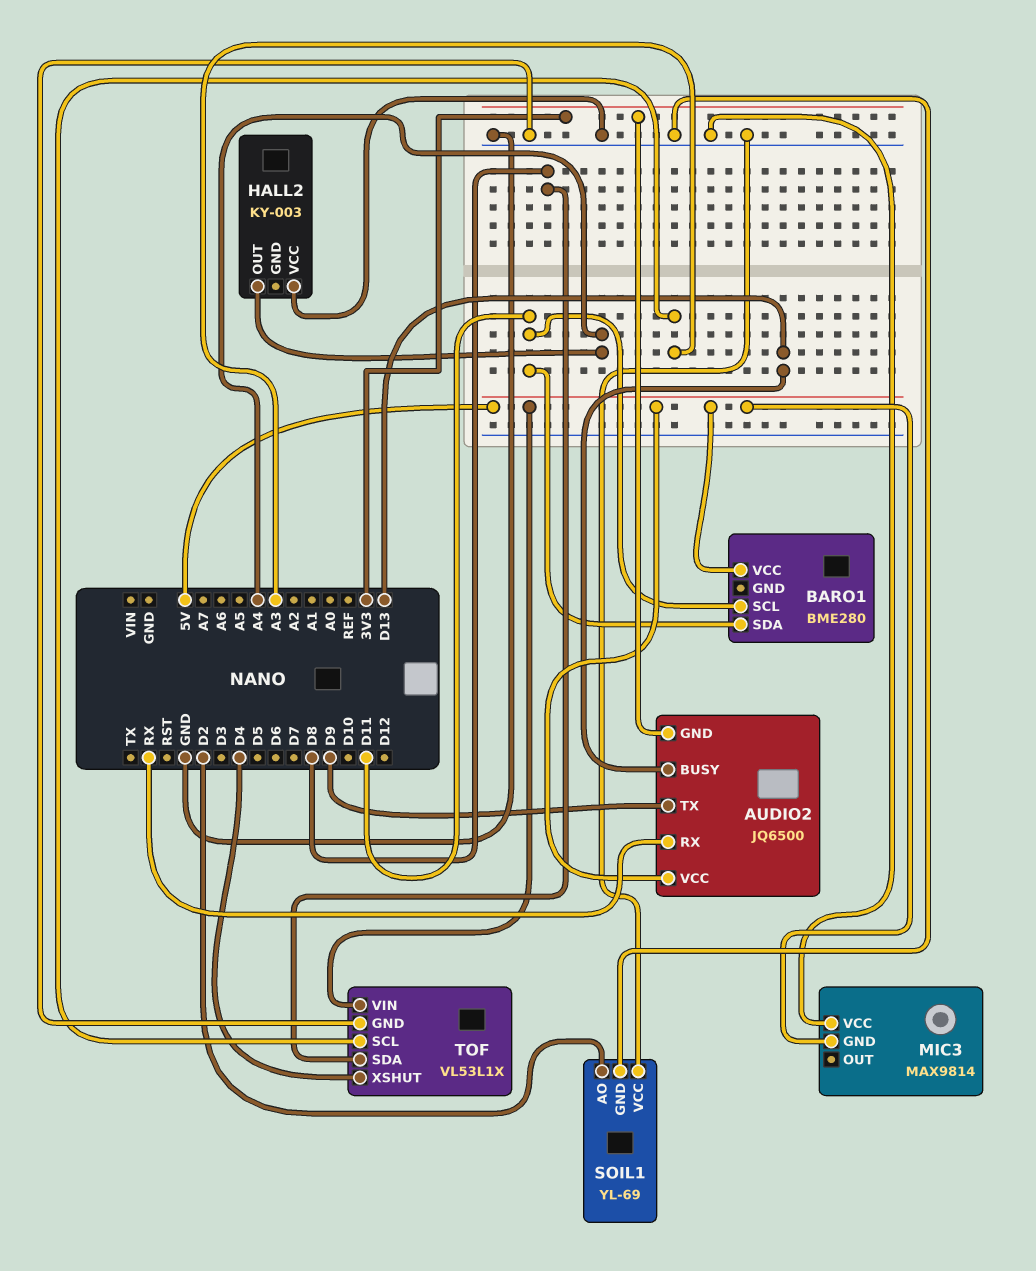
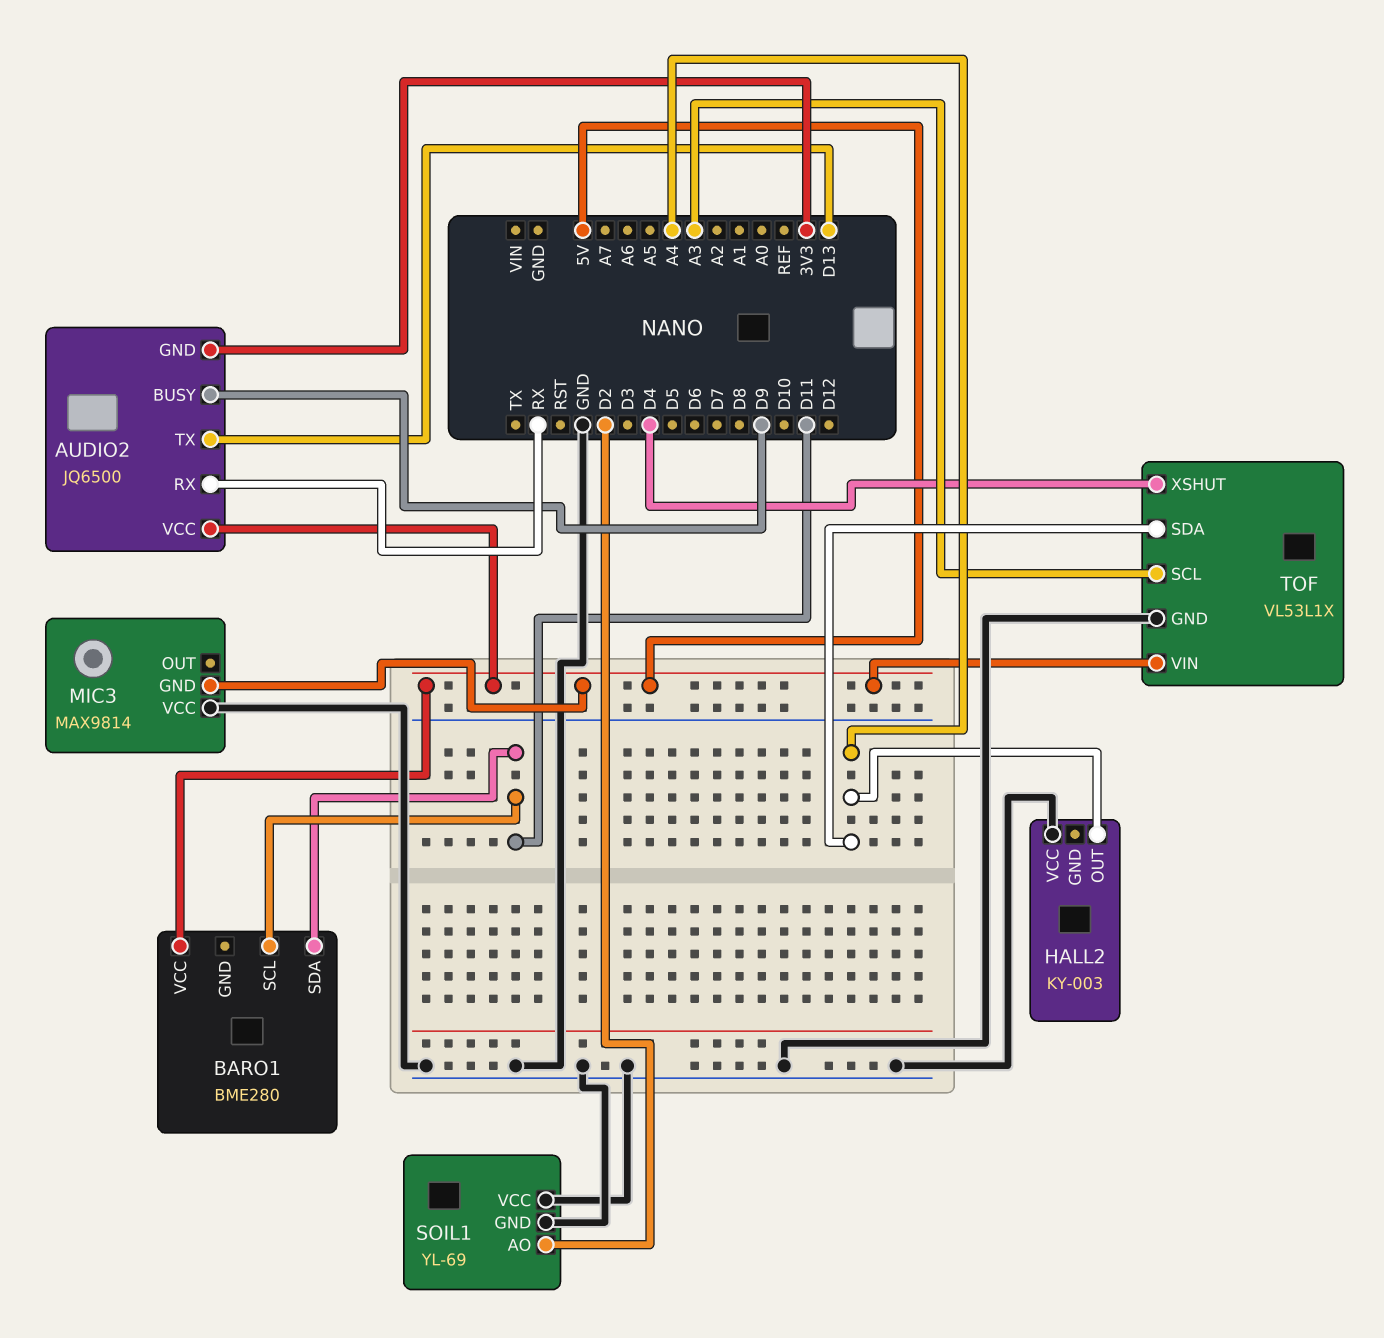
AUDIO2 pin BUSY: D13 -> D9
AUDIO2 pin TX: D9 -> D13
TOF pin SDA: D8 -> A4

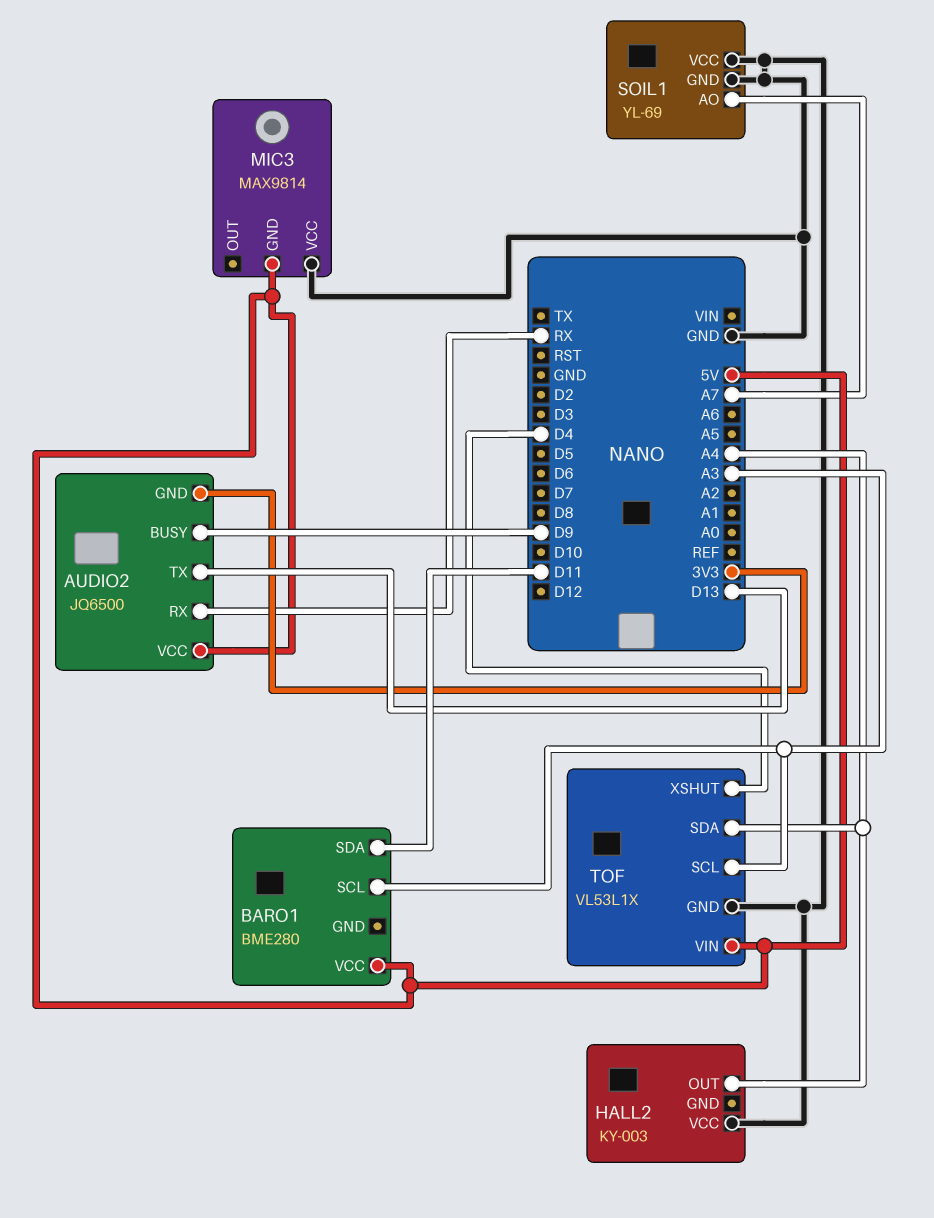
BARO1 pin SCL: D11 -> A3
SOIL1 pin AO: D2 -> A7

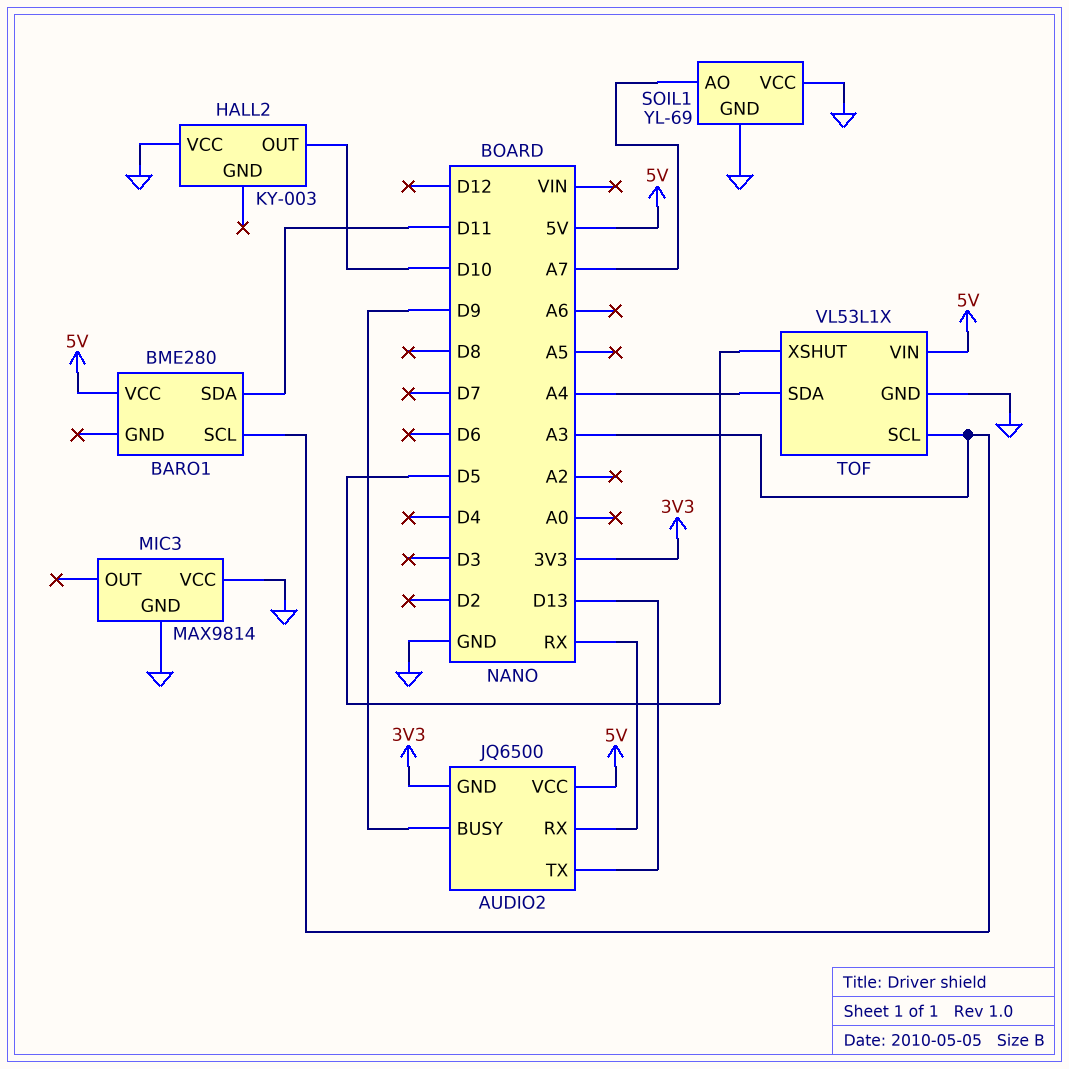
HALL2 pin OUT: A4 -> D10
MIC3 pin GND: 5V -> GND
TOF pin XSHUT: D4 -> D5

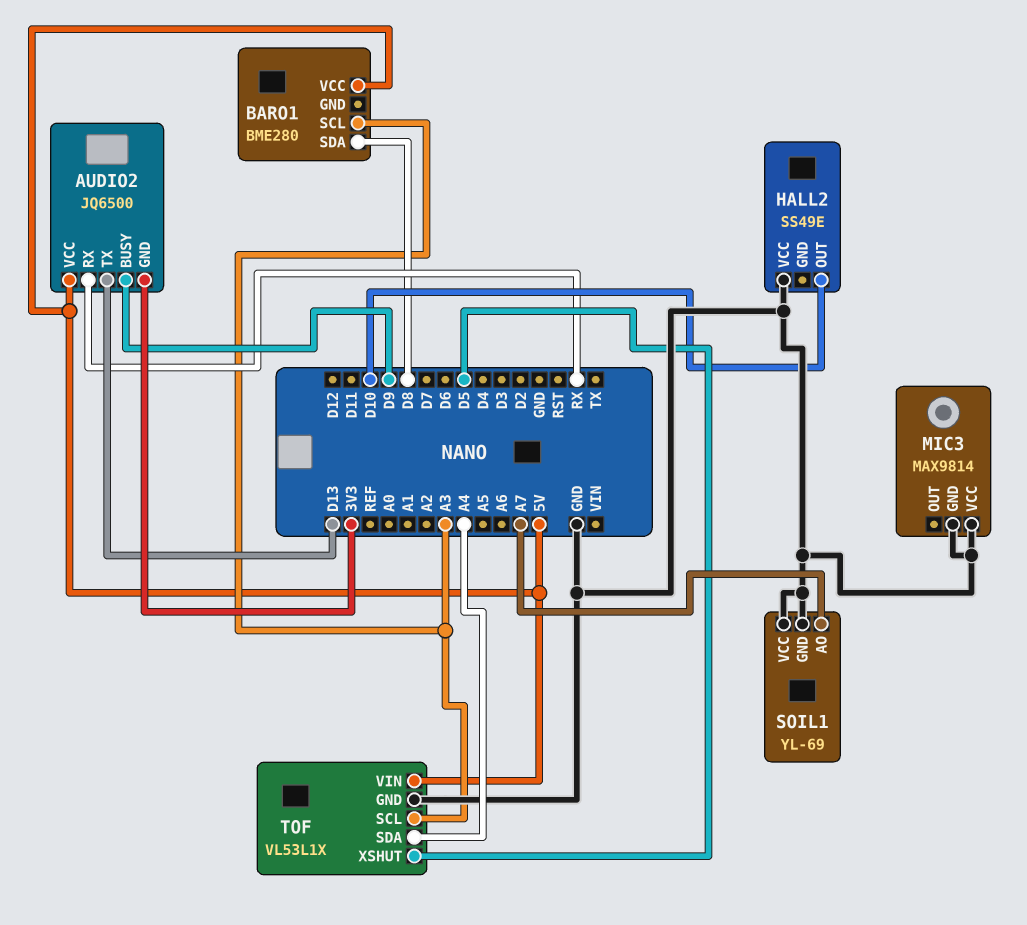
BARO1 pin SDA: D11 -> D8
HALL2: KY-003 -> SS49E

